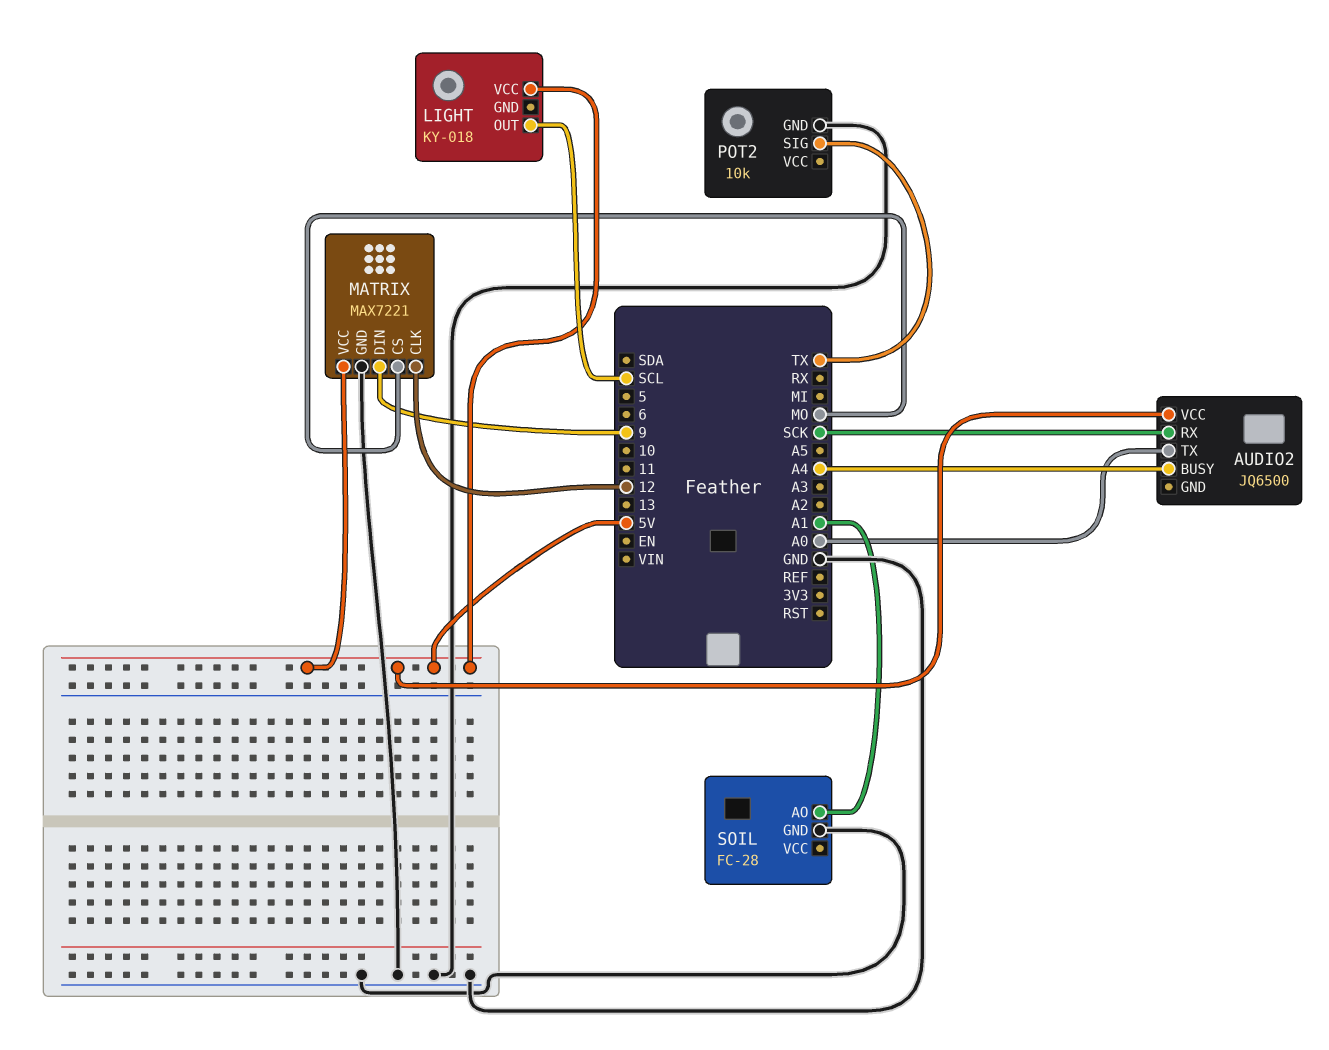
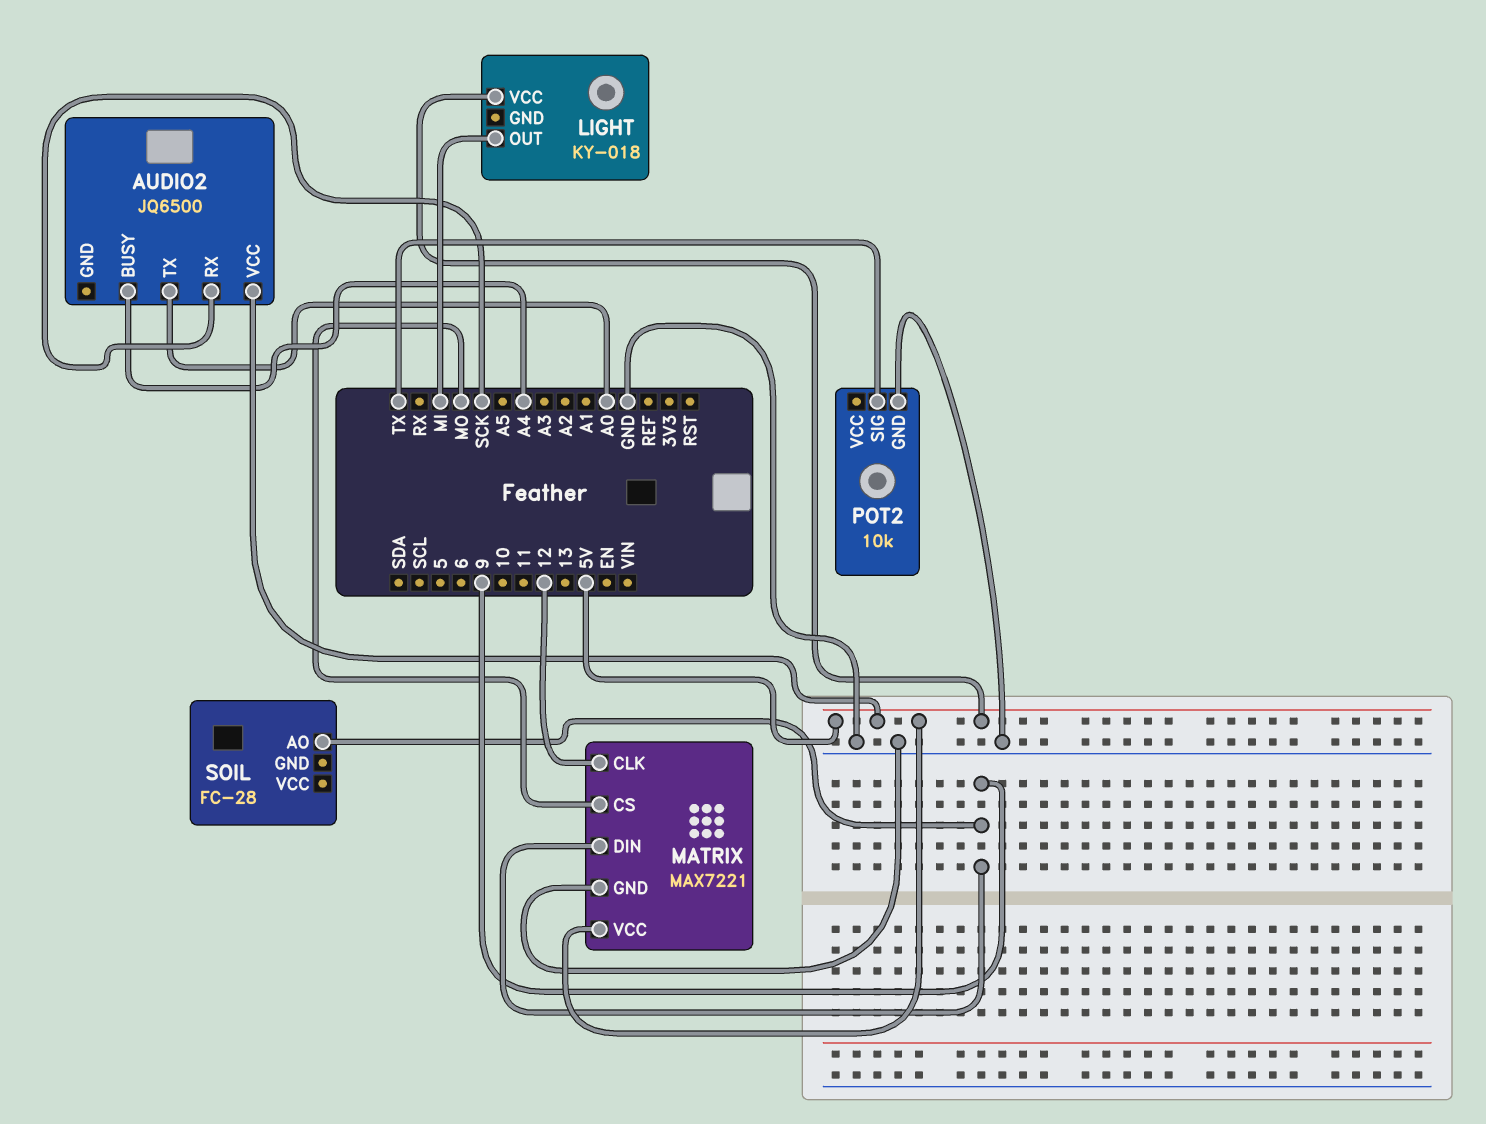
LIGHT pin OUT: SCL -> MI
SOIL pin AO: A1 -> 9
SOIL pin GND: GND -> none

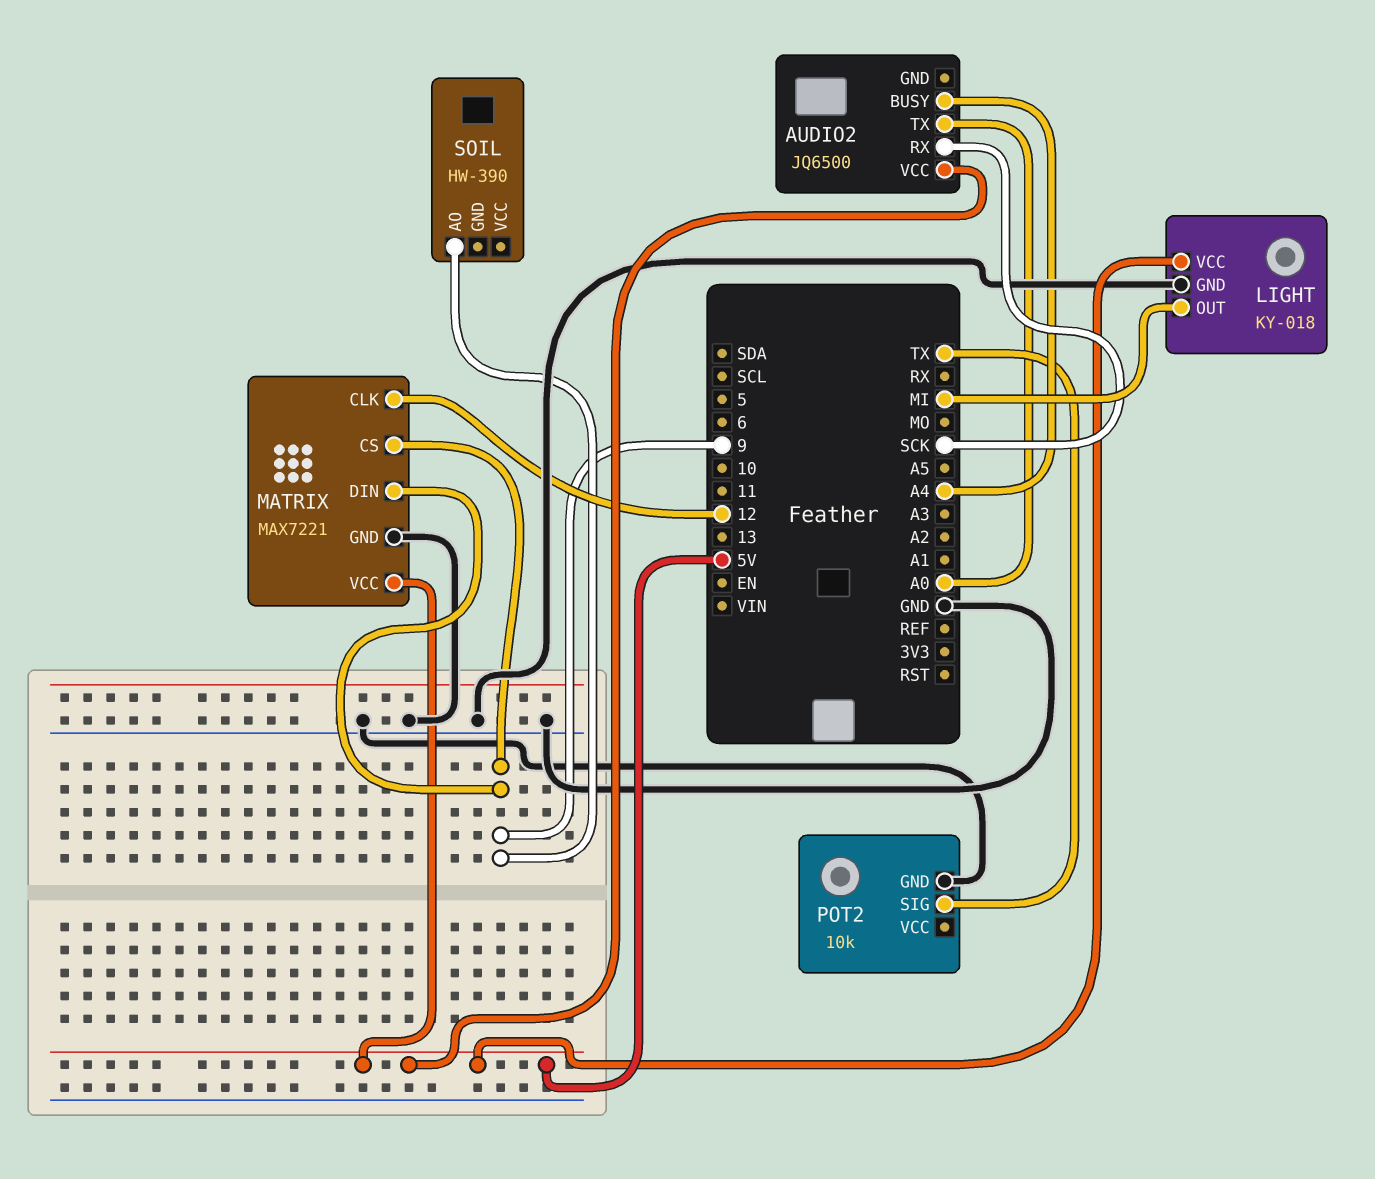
LIGHT pin GND: none -> GND
MATRIX pin CS: MO -> 9
SOIL: FC-28 -> HW-390

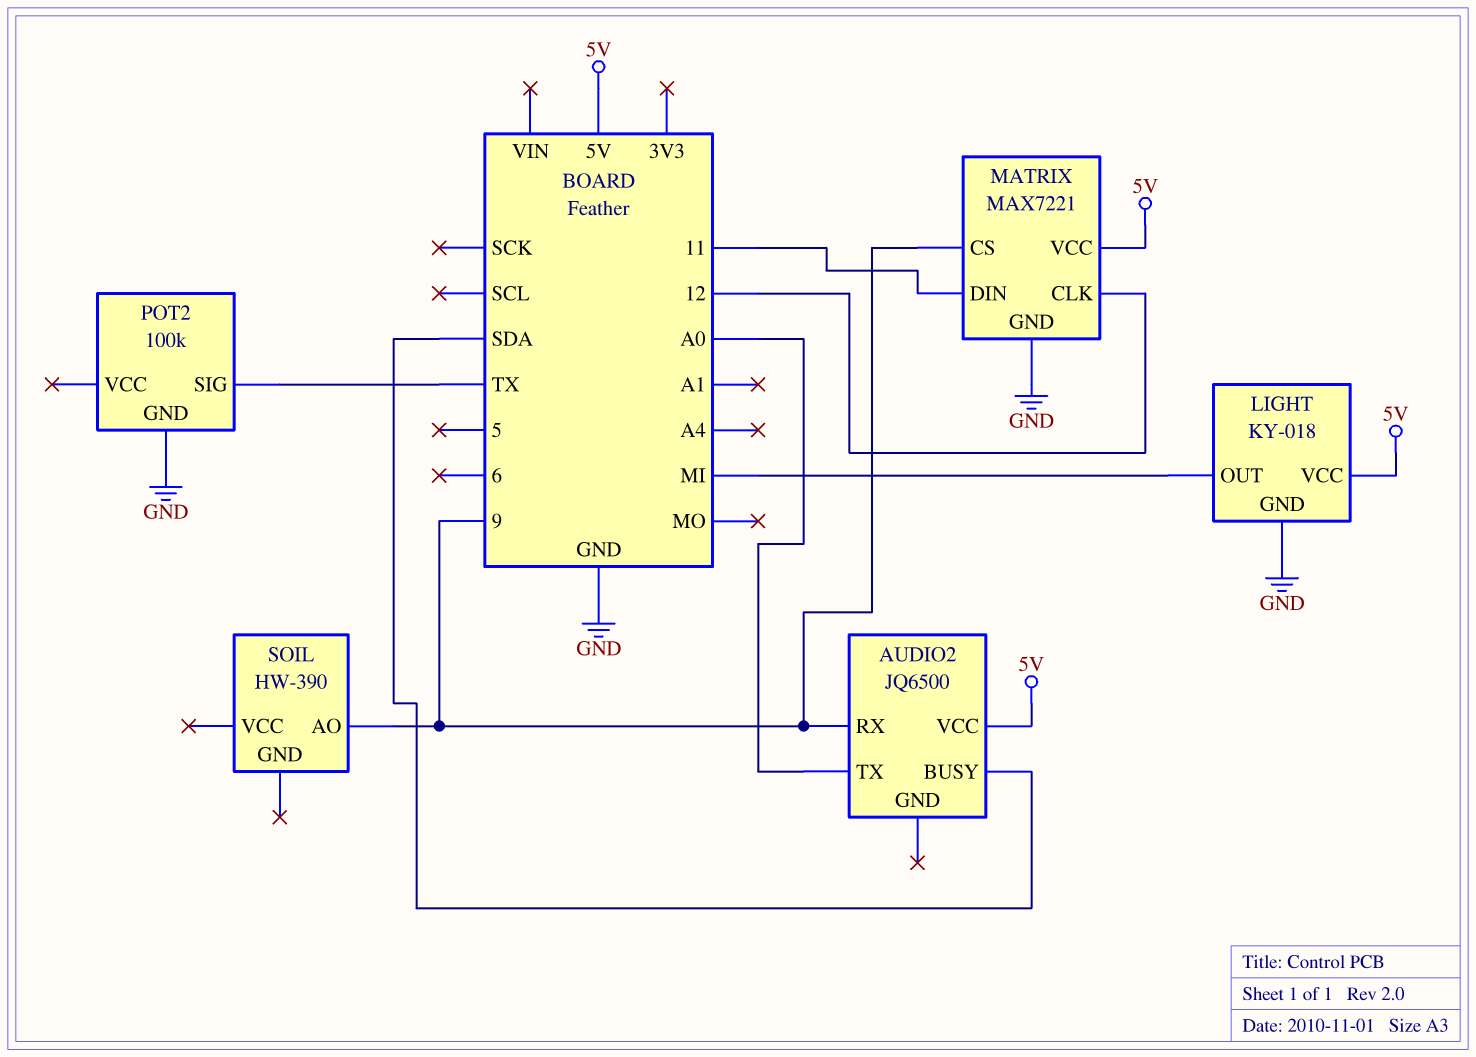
AUDIO2 pin BUSY: A4 -> SDA
AUDIO2 pin RX: SCK -> 9
MATRIX pin DIN: 9 -> 11
POT2: 10k -> 100k

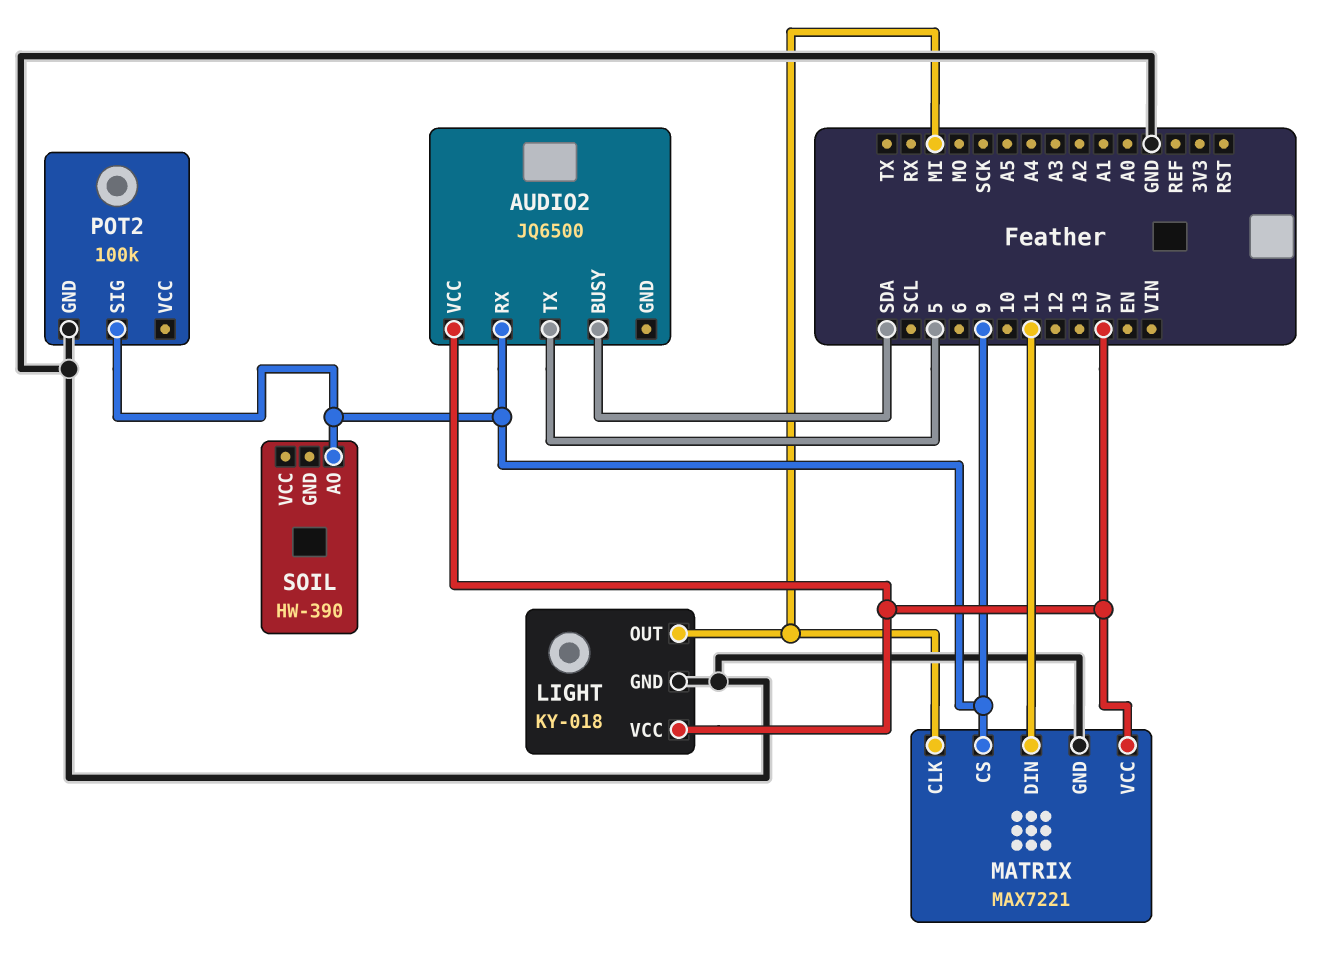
AUDIO2 pin TX: A0 -> 5
MATRIX pin CLK: 12 -> MI
POT2 pin SIG: TX -> 9

